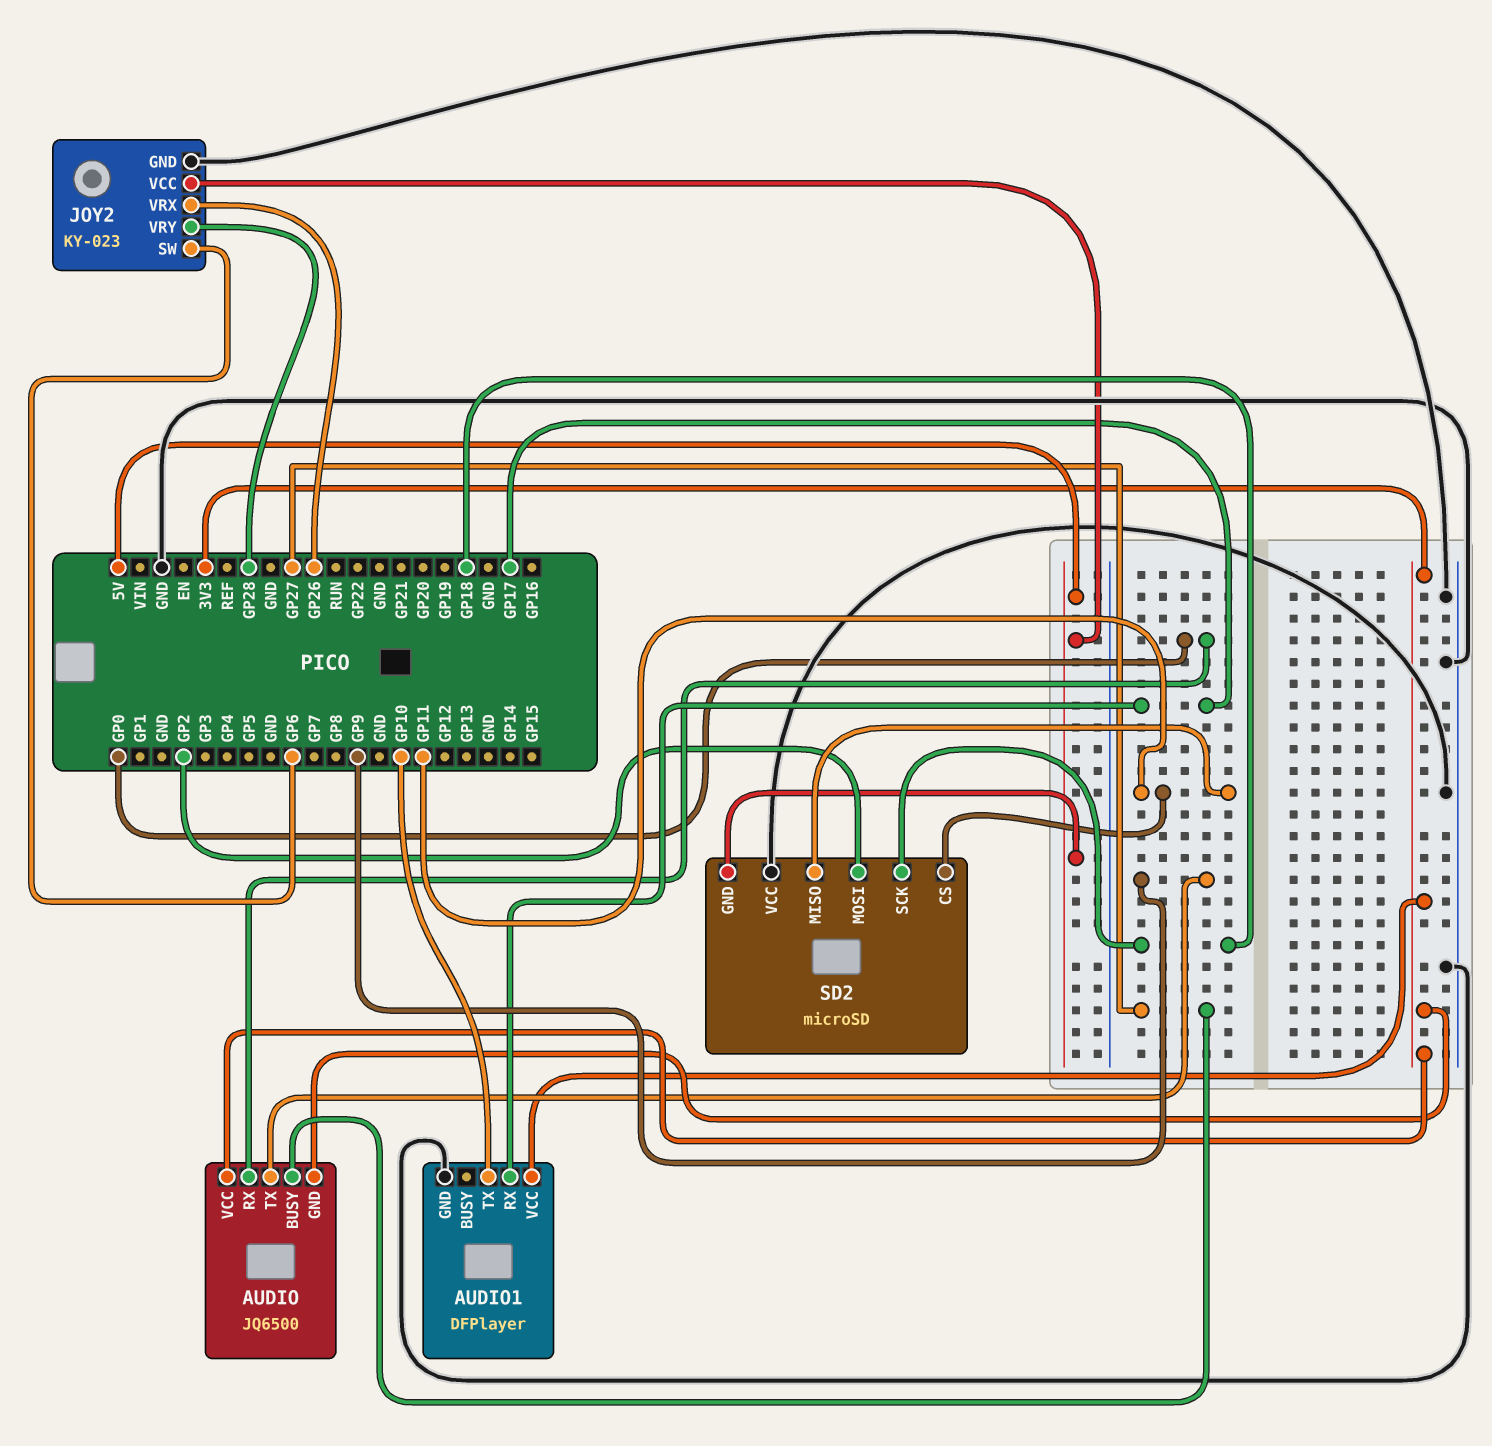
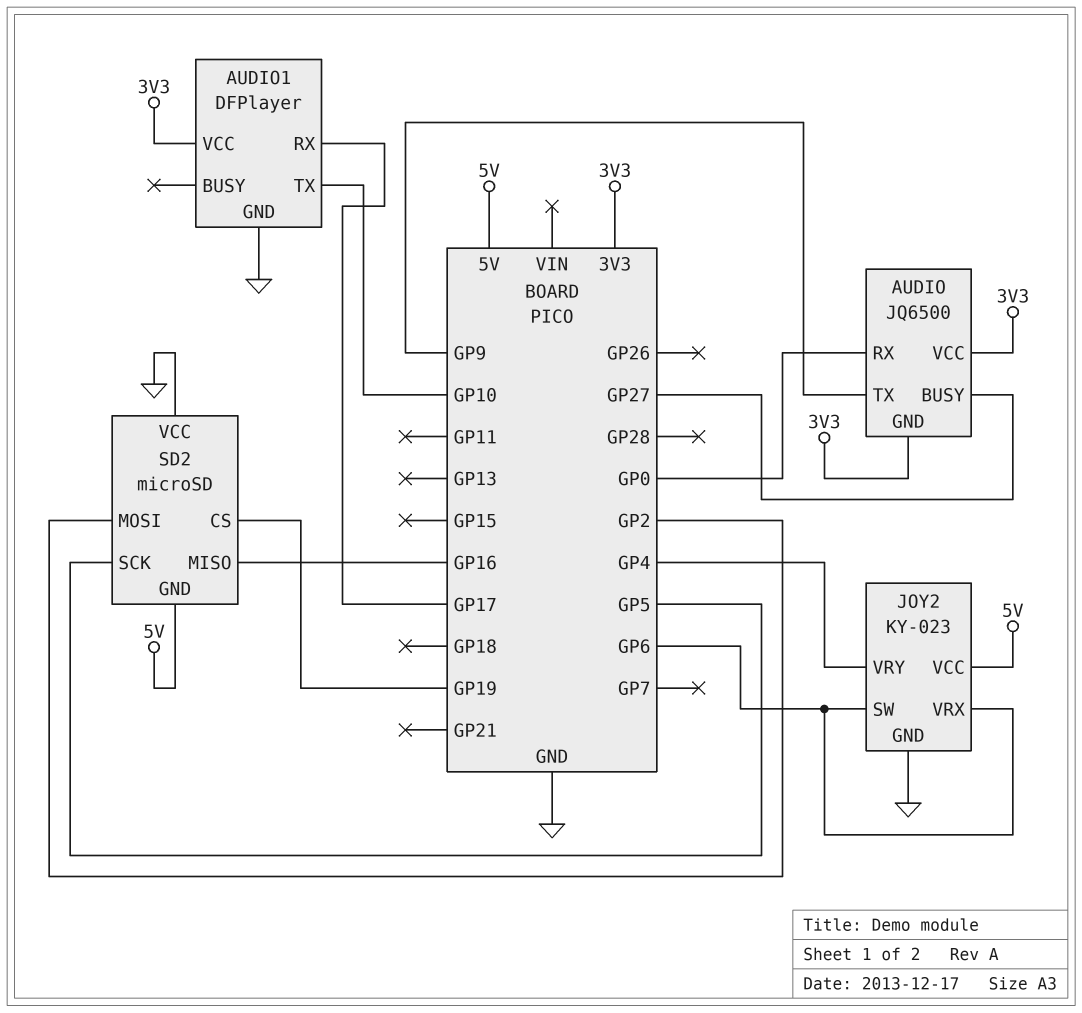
JOY2 pin VRX: GP26 -> GP6
JOY2 pin VRY: GP28 -> GP4
SD2 pin CS: GP11 -> GP19
SD2 pin MISO: GP11 -> GP16
SD2 pin SCK: GP18 -> GP5

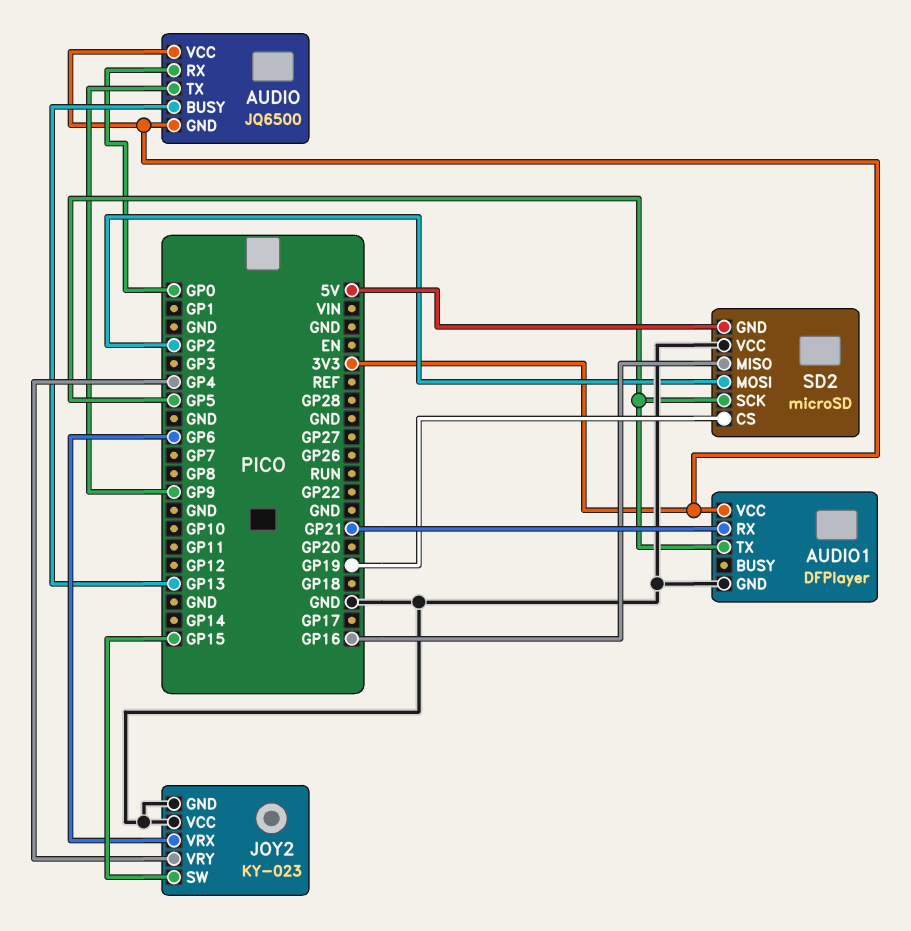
AUDIO pin BUSY: GP27 -> GP13
AUDIO1 pin RX: GP17 -> GP21
AUDIO1 pin TX: GP10 -> GP5
JOY2 pin SW: GP6 -> GP15
JOY2 pin VCC: 5V -> GND

